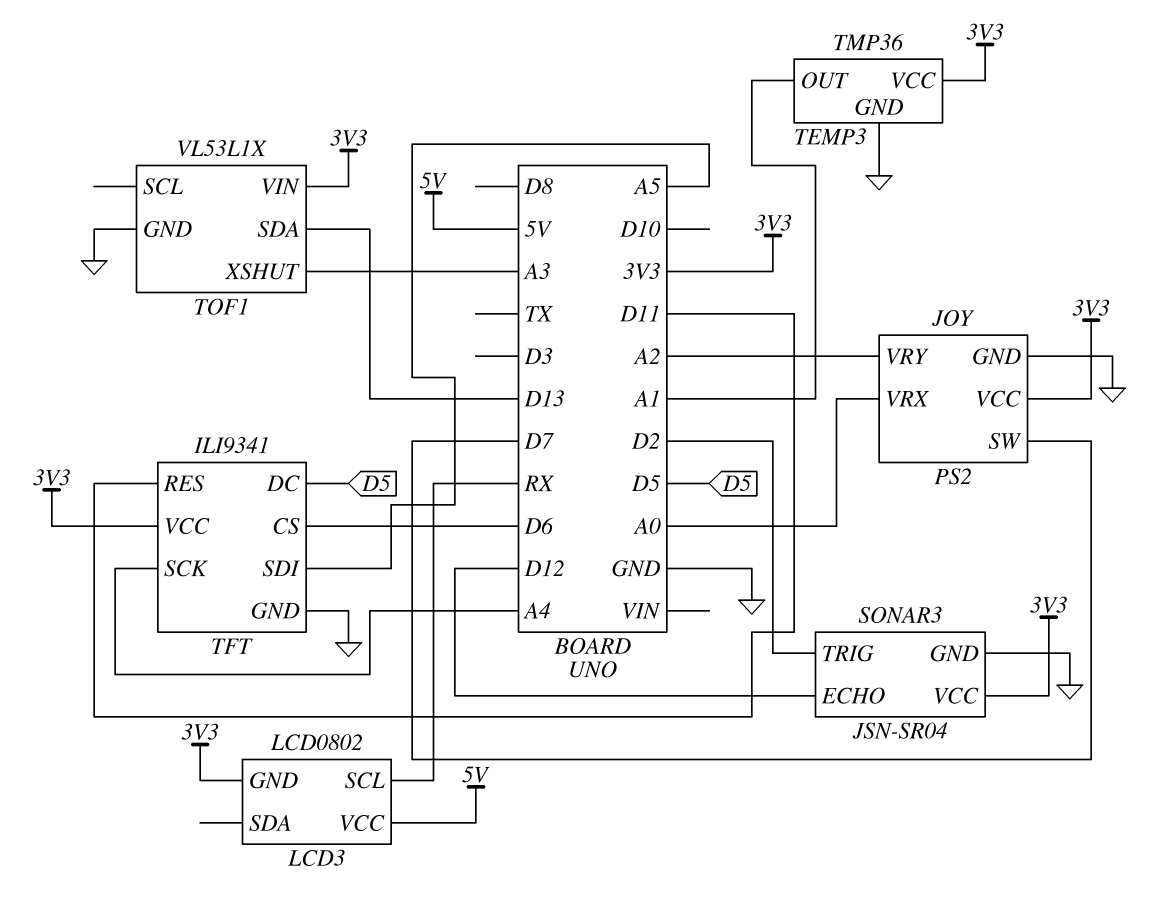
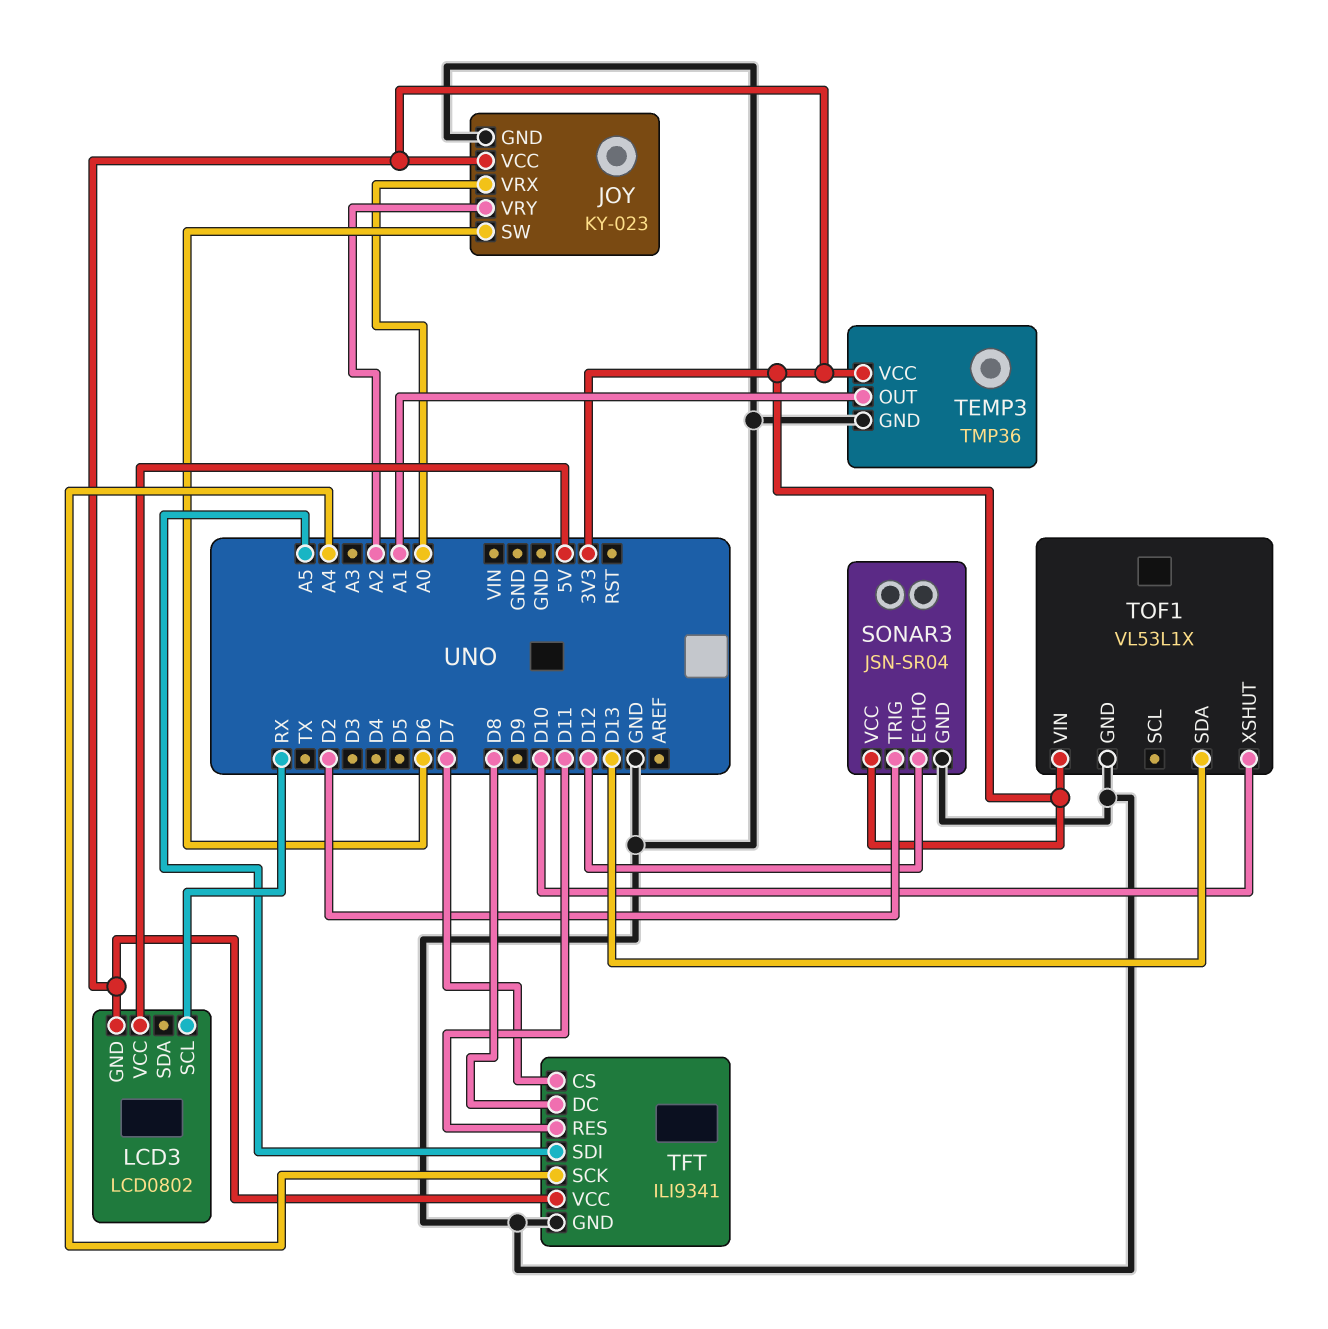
JOY: PS2 -> KY-023
JOY pin SW: D7 -> D6
TFT pin CS: D6 -> D7
TFT pin DC: D5 -> D8
TOF1 pin XSHUT: A3 -> D10

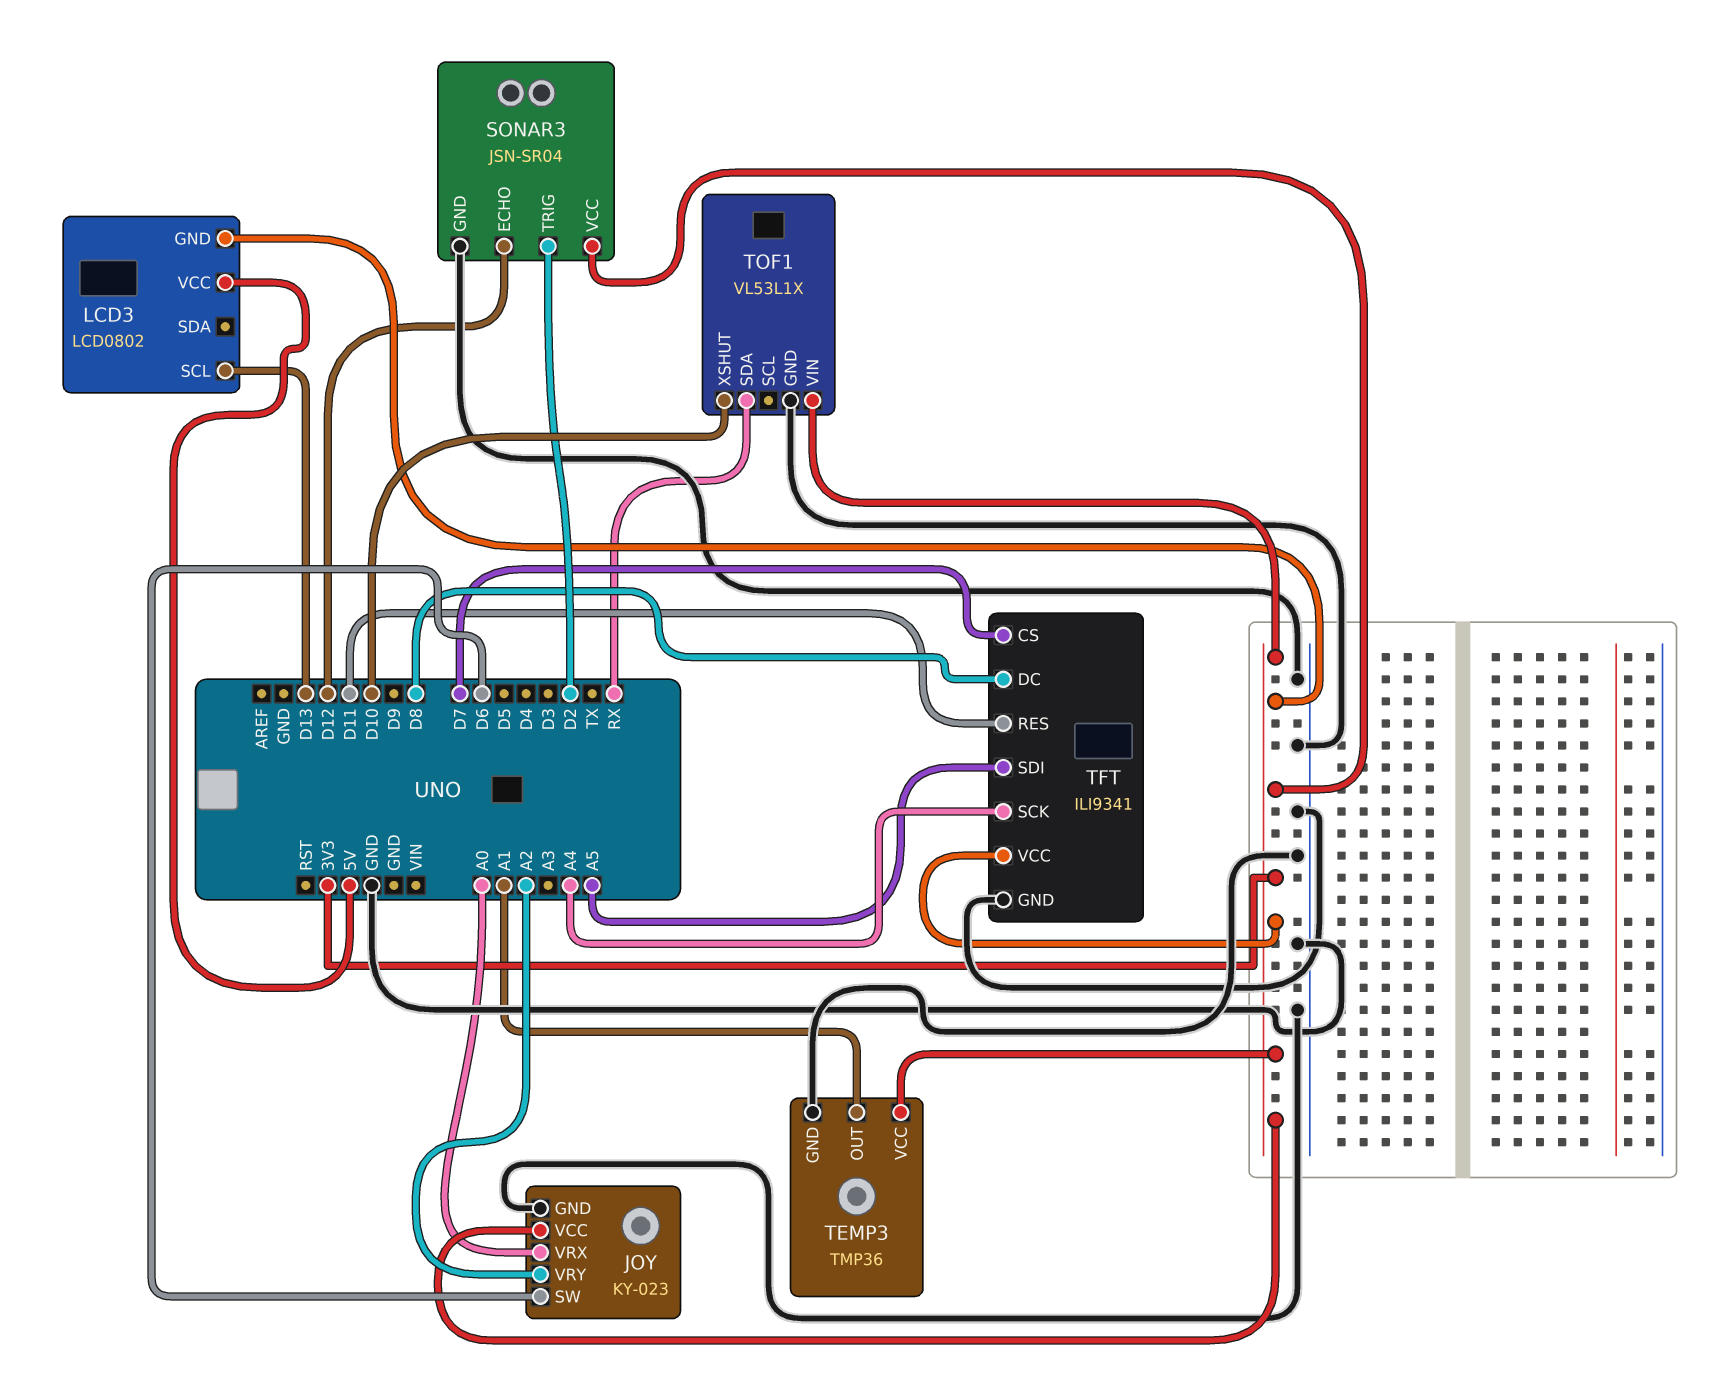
LCD3 pin SCL: RX -> D13
TOF1 pin SDA: D13 -> RX

